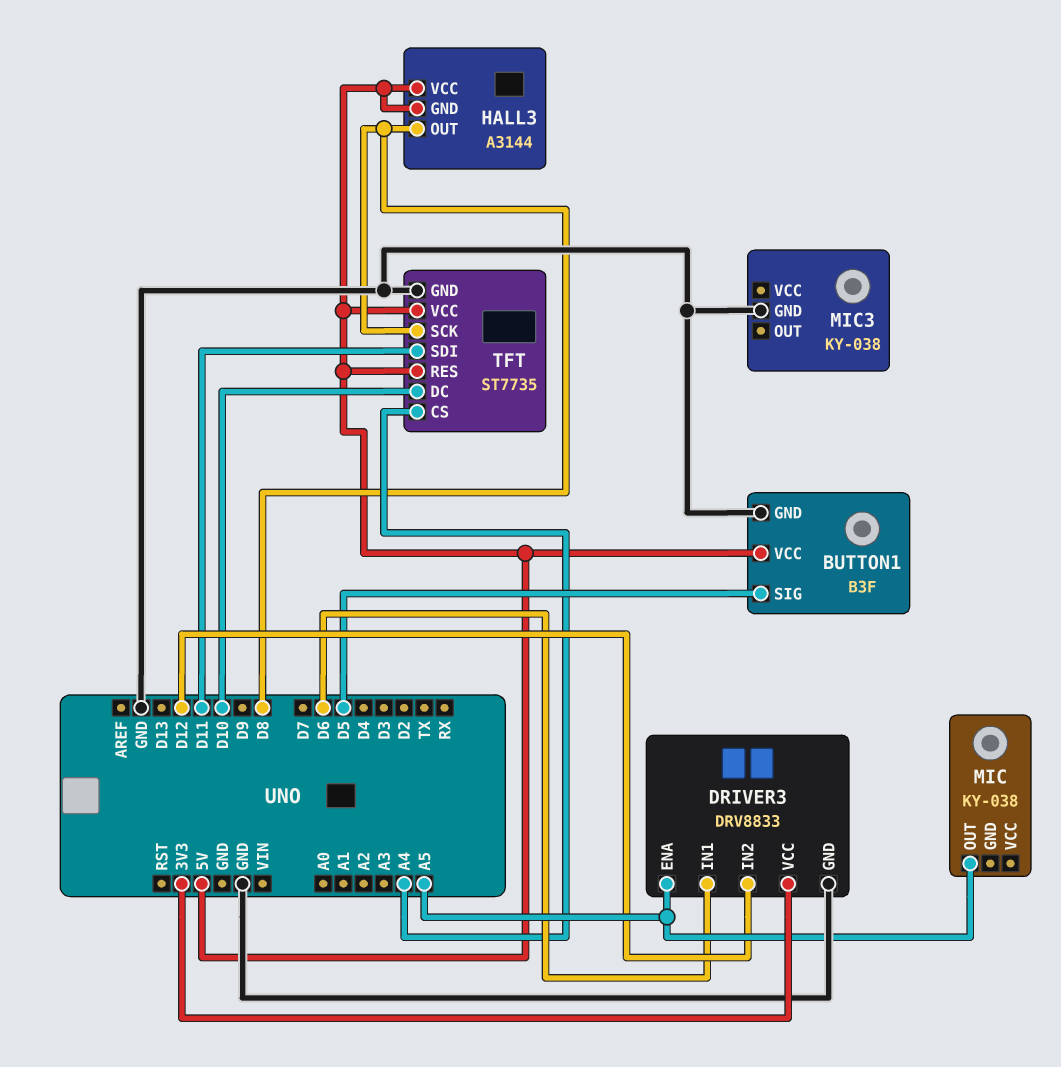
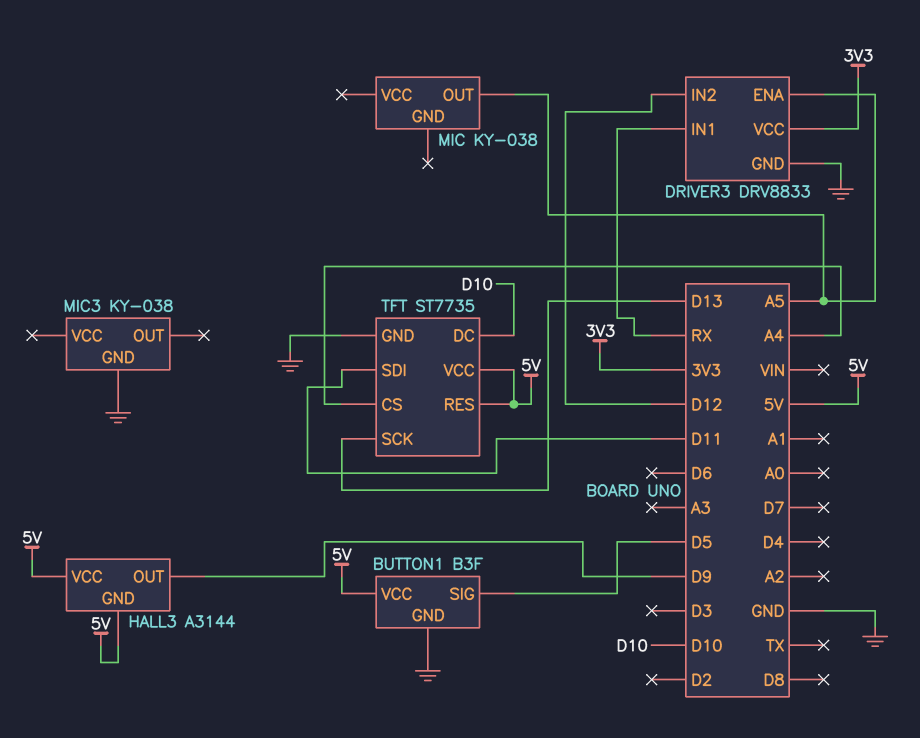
DRIVER3 pin IN1: D6 -> RX
HALL3 pin OUT: D8 -> D9
TFT pin SCK: D8 -> D13

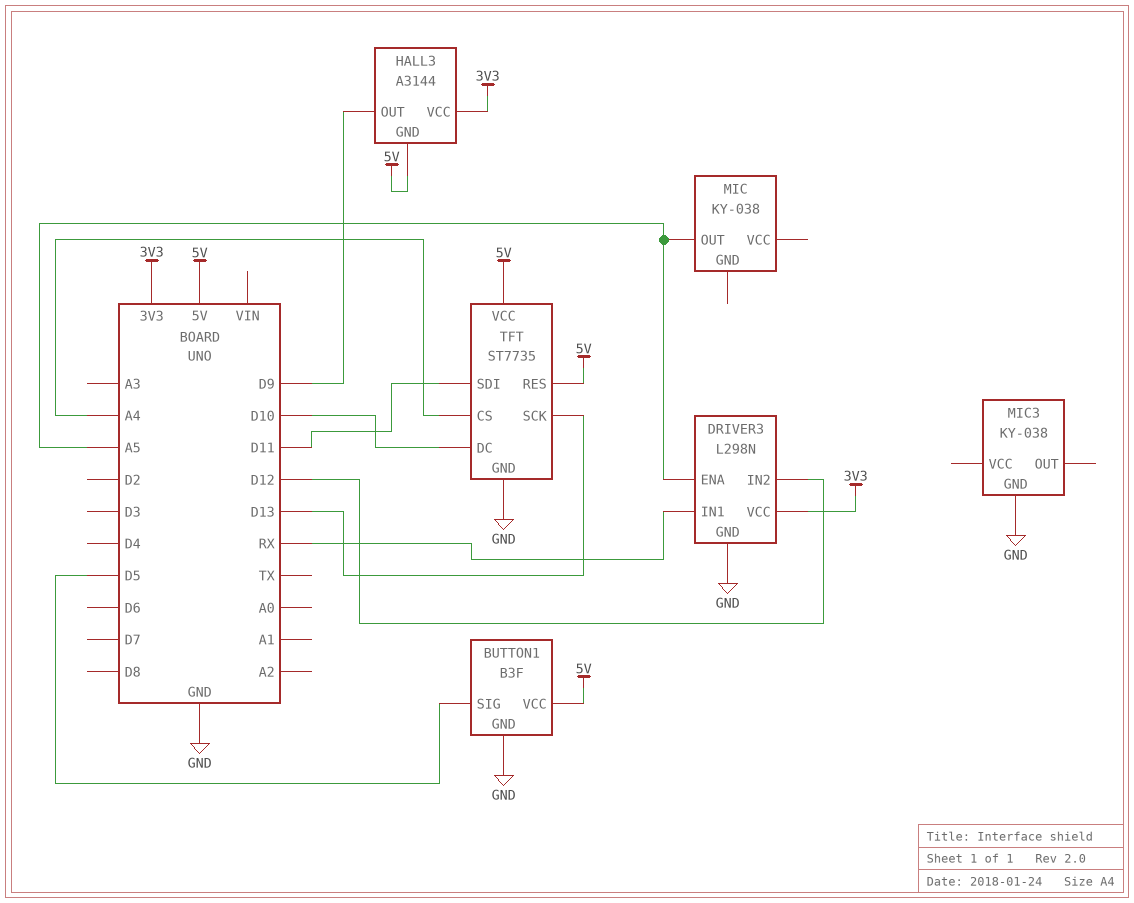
DRIVER3: DRV8833 -> L298N
HALL3 pin VCC: 5V -> 3V3

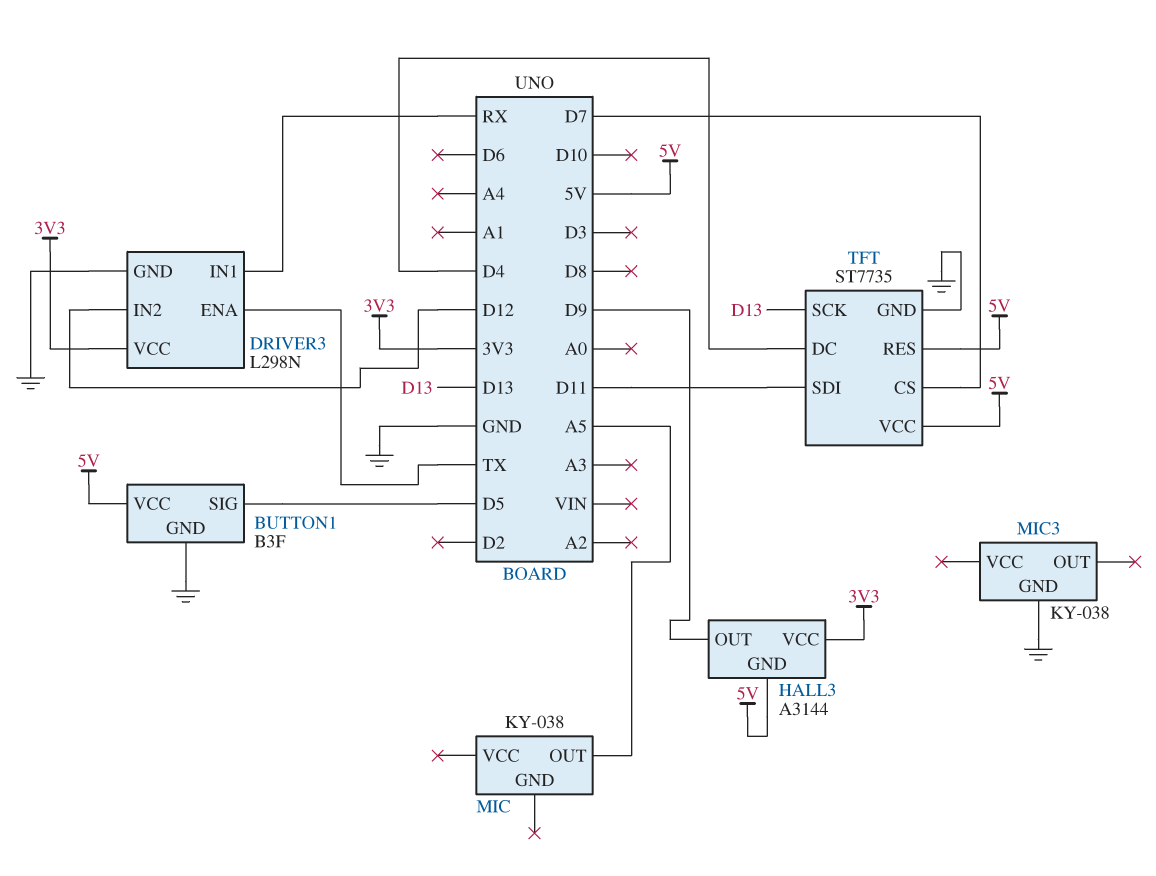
DRIVER3 pin ENA: A5 -> TX
TFT pin CS: A4 -> D7
TFT pin DC: D10 -> D4

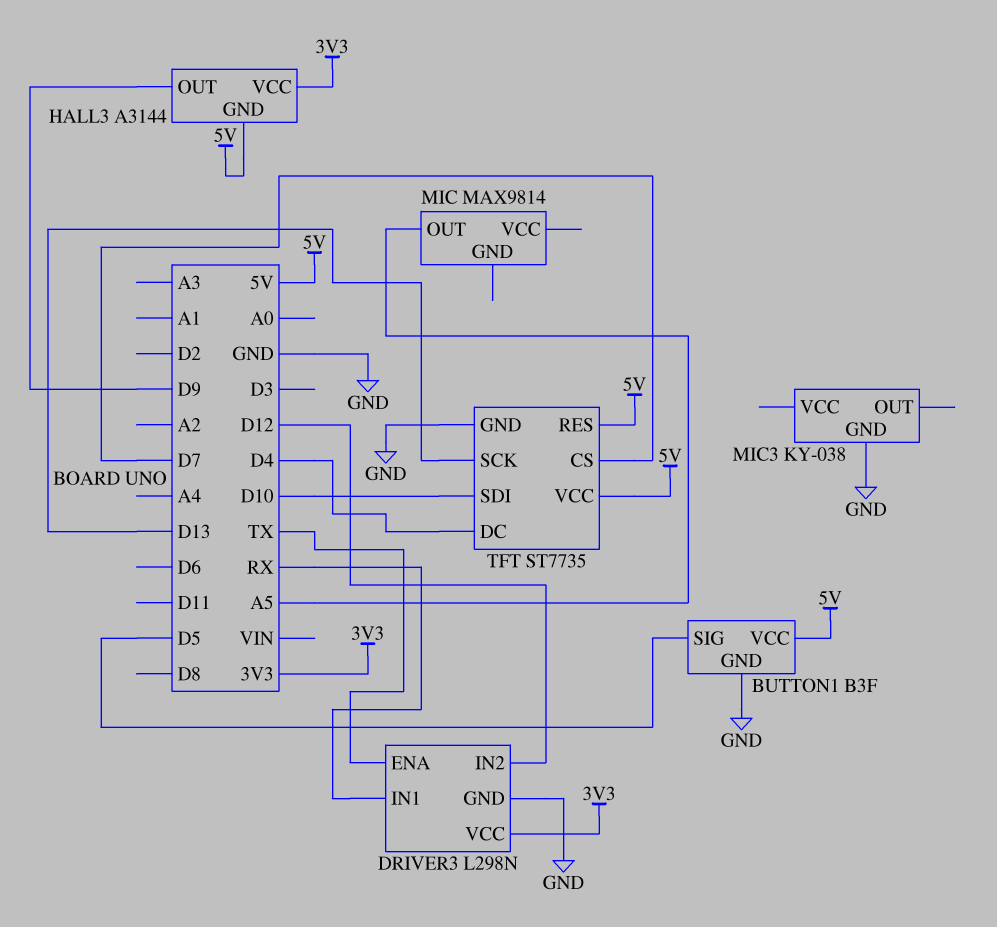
MIC: KY-038 -> MAX9814
TFT pin SDI: D11 -> D10

